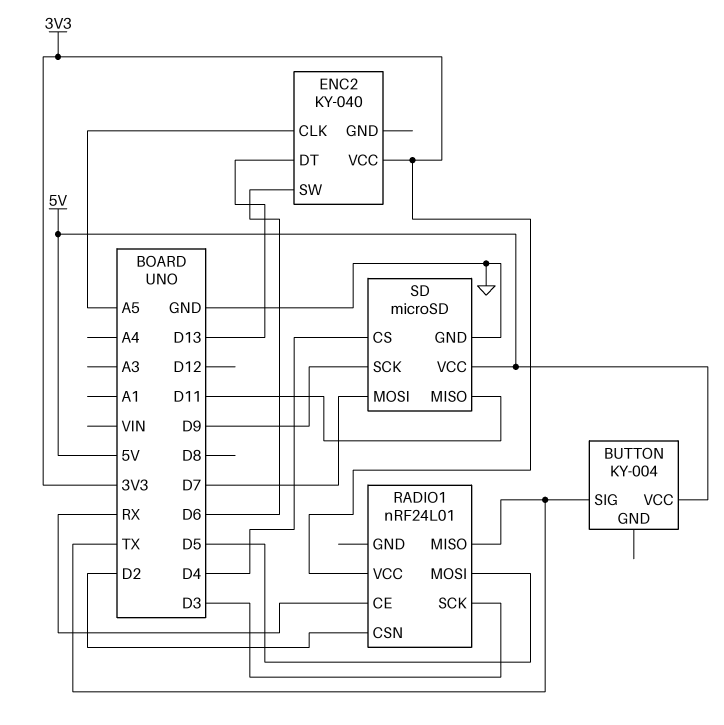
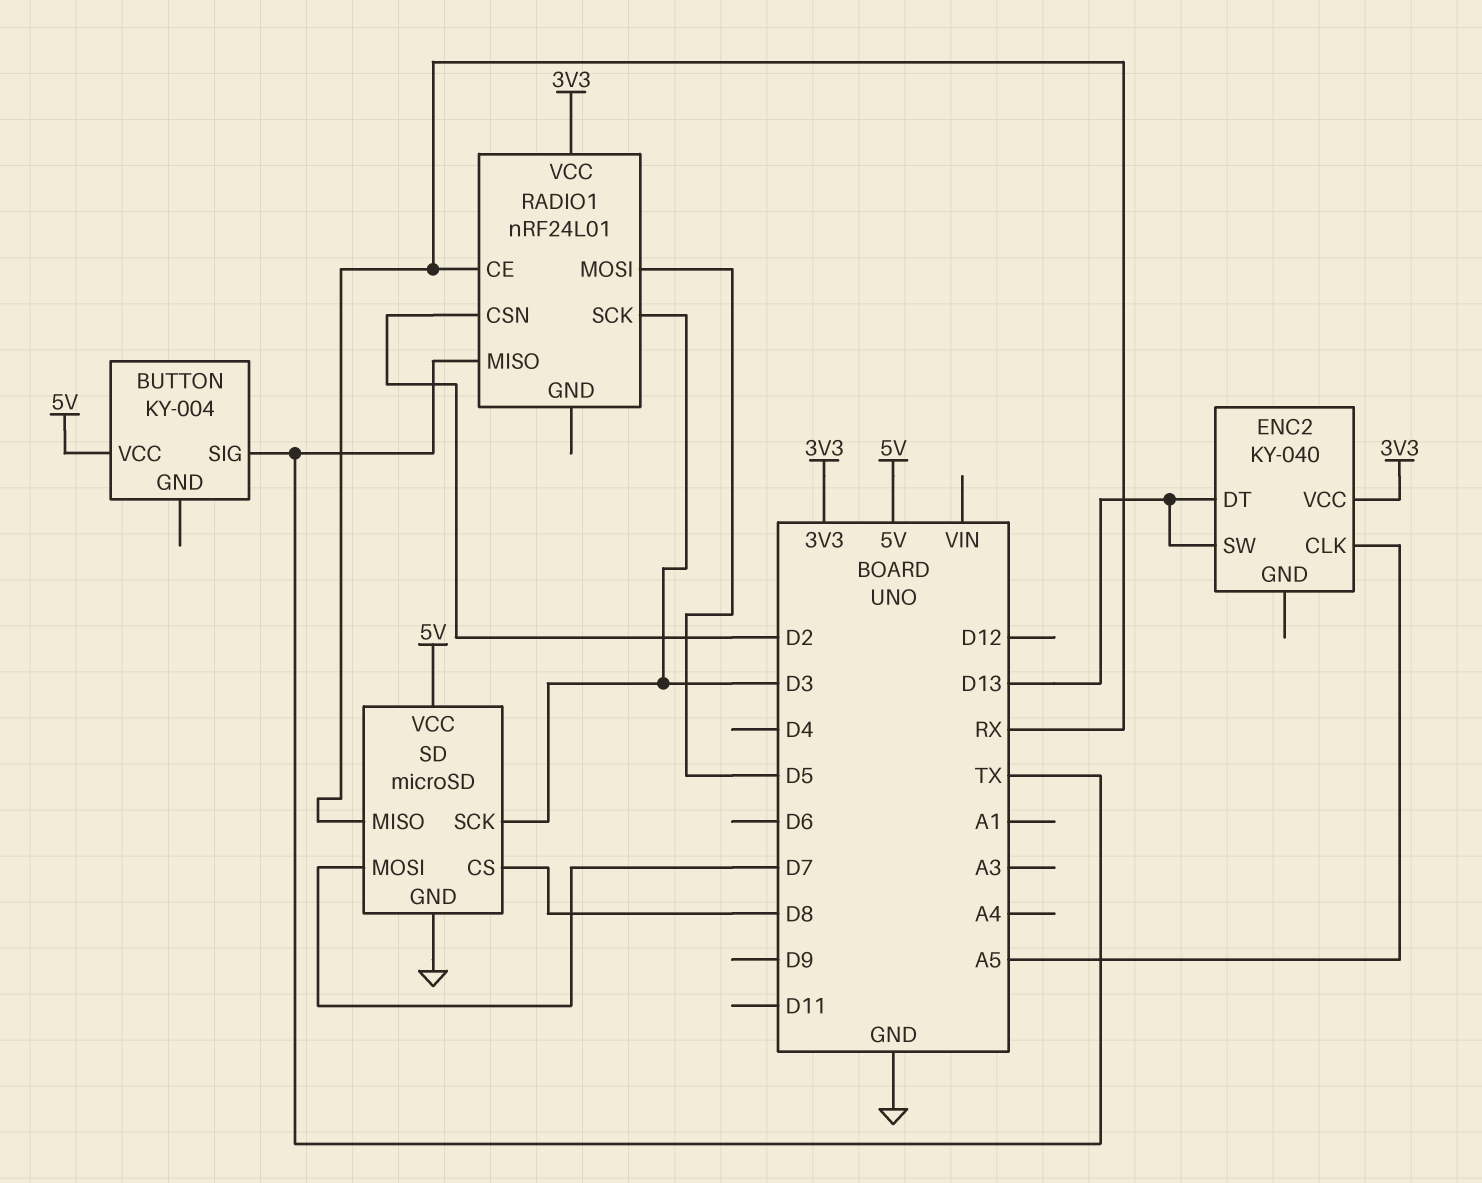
ENC2 pin SW: D6 -> D13
SD pin CS: D4 -> D8
SD pin MISO: D11 -> RX
SD pin SCK: D9 -> D3

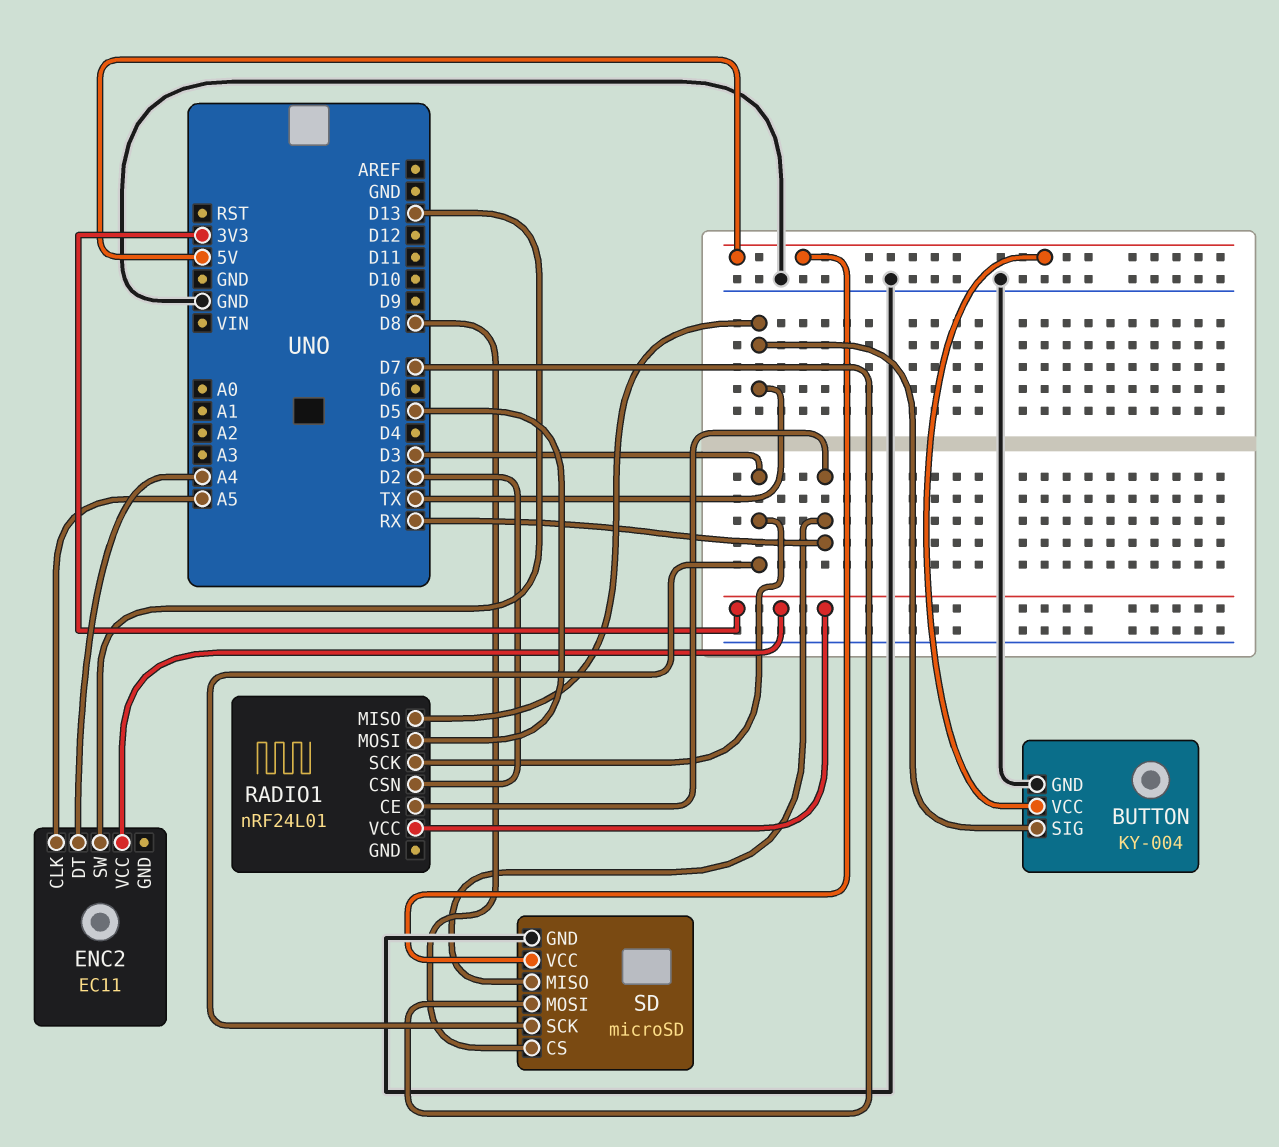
BUTTON pin GND: none -> GND
ENC2: KY-040 -> EC11
ENC2 pin DT: D13 -> A4

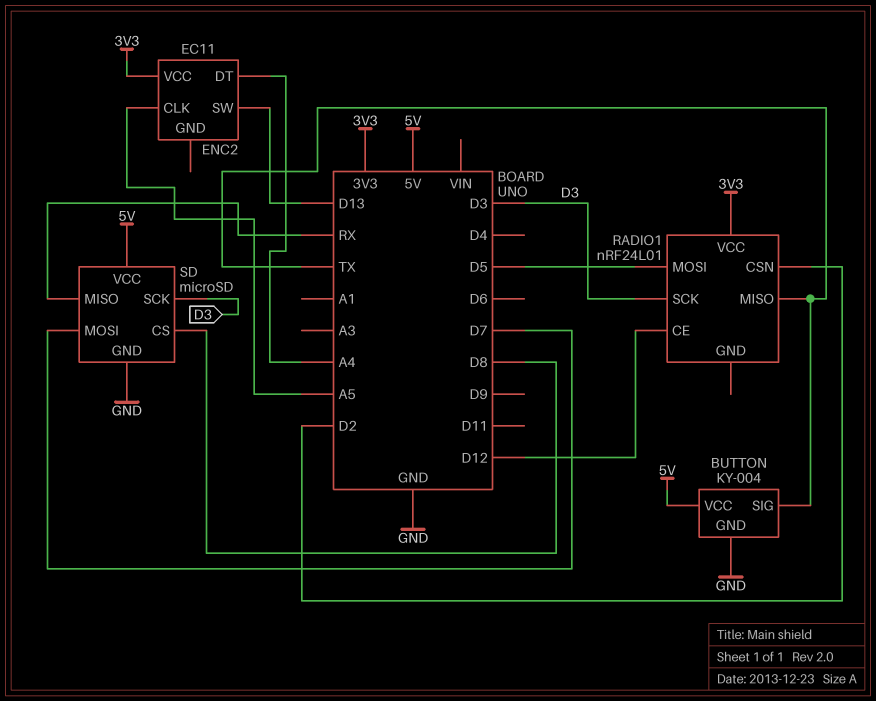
RADIO1 pin CE: RX -> D12

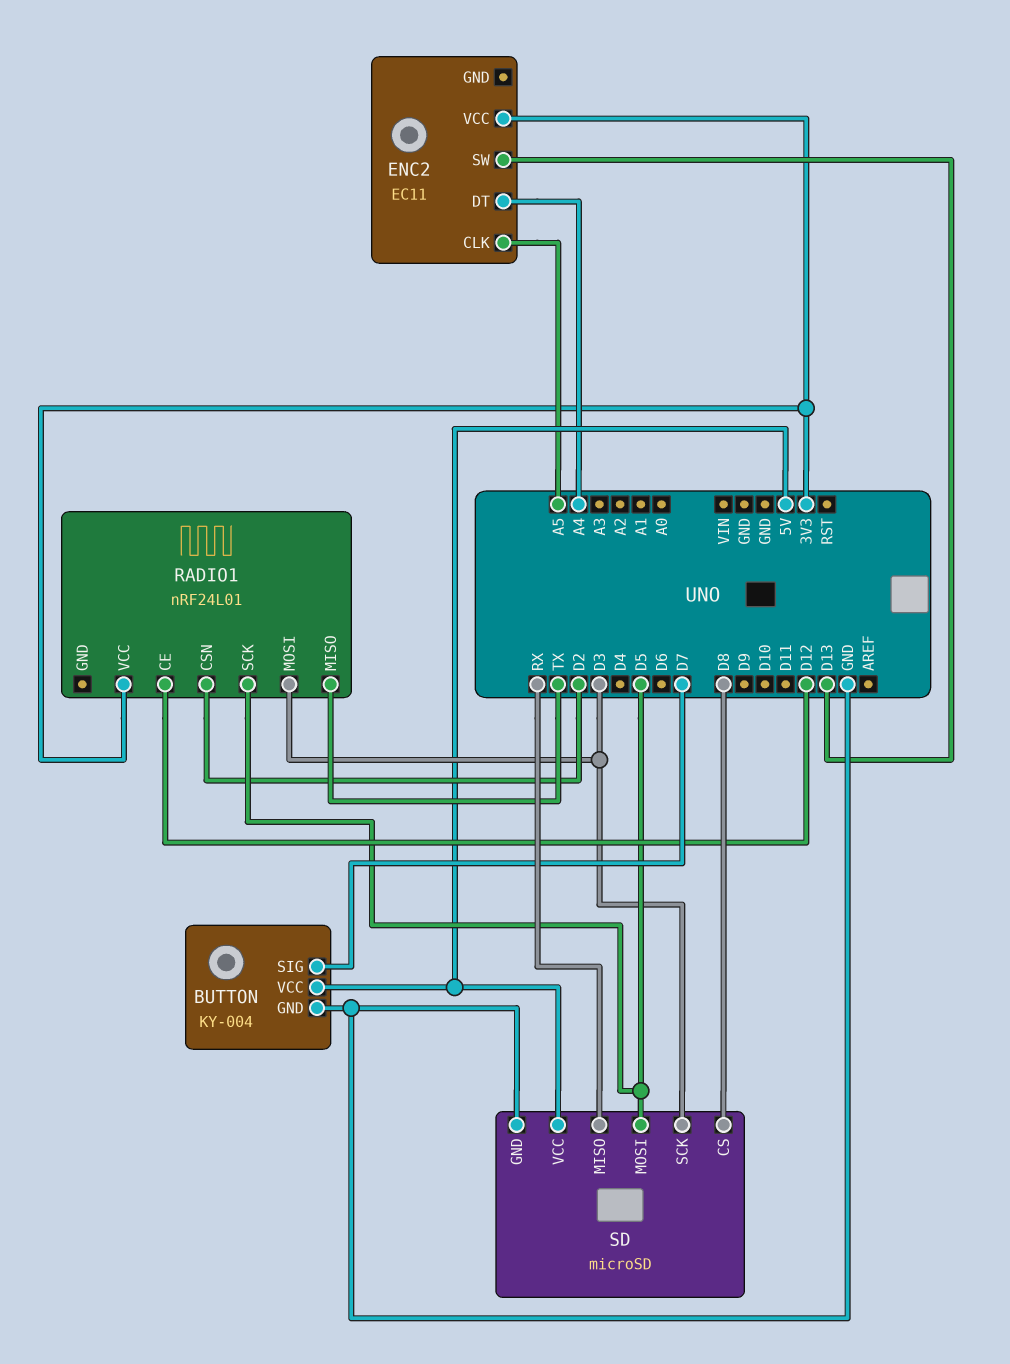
BUTTON pin SIG: TX -> D7
RADIO1 pin MOSI: D5 -> D3
RADIO1 pin SCK: D3 -> D5
SD pin MOSI: D7 -> D5

